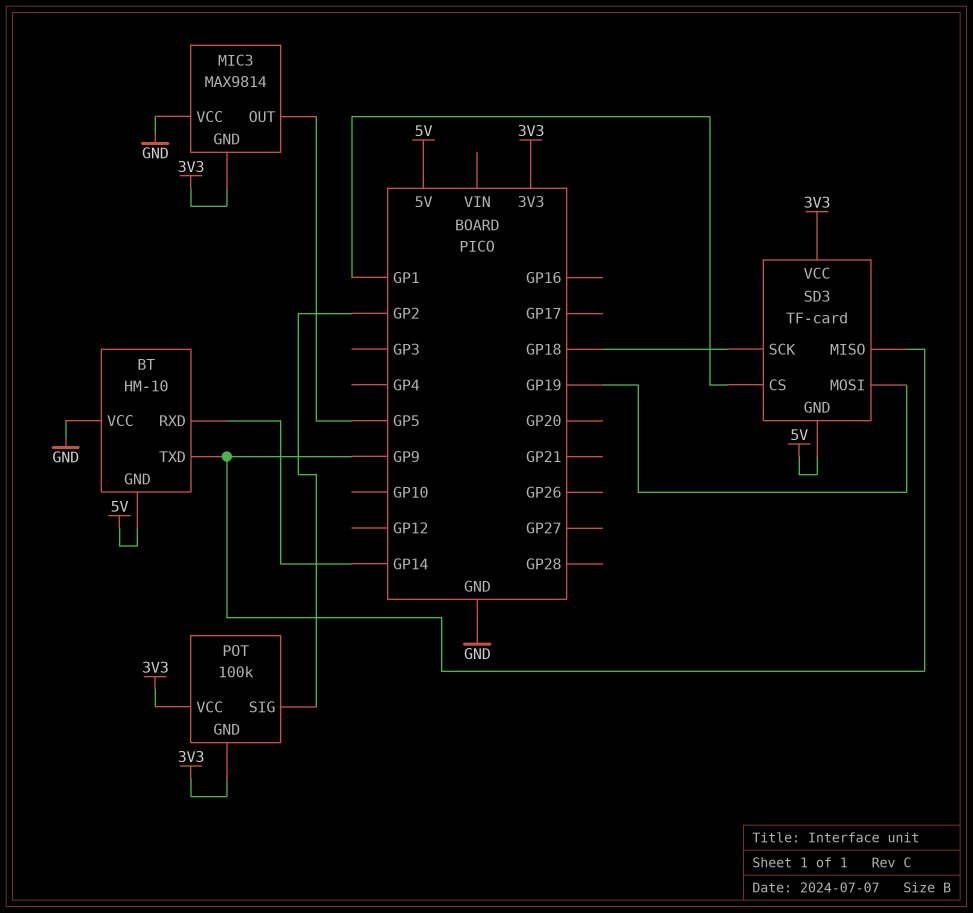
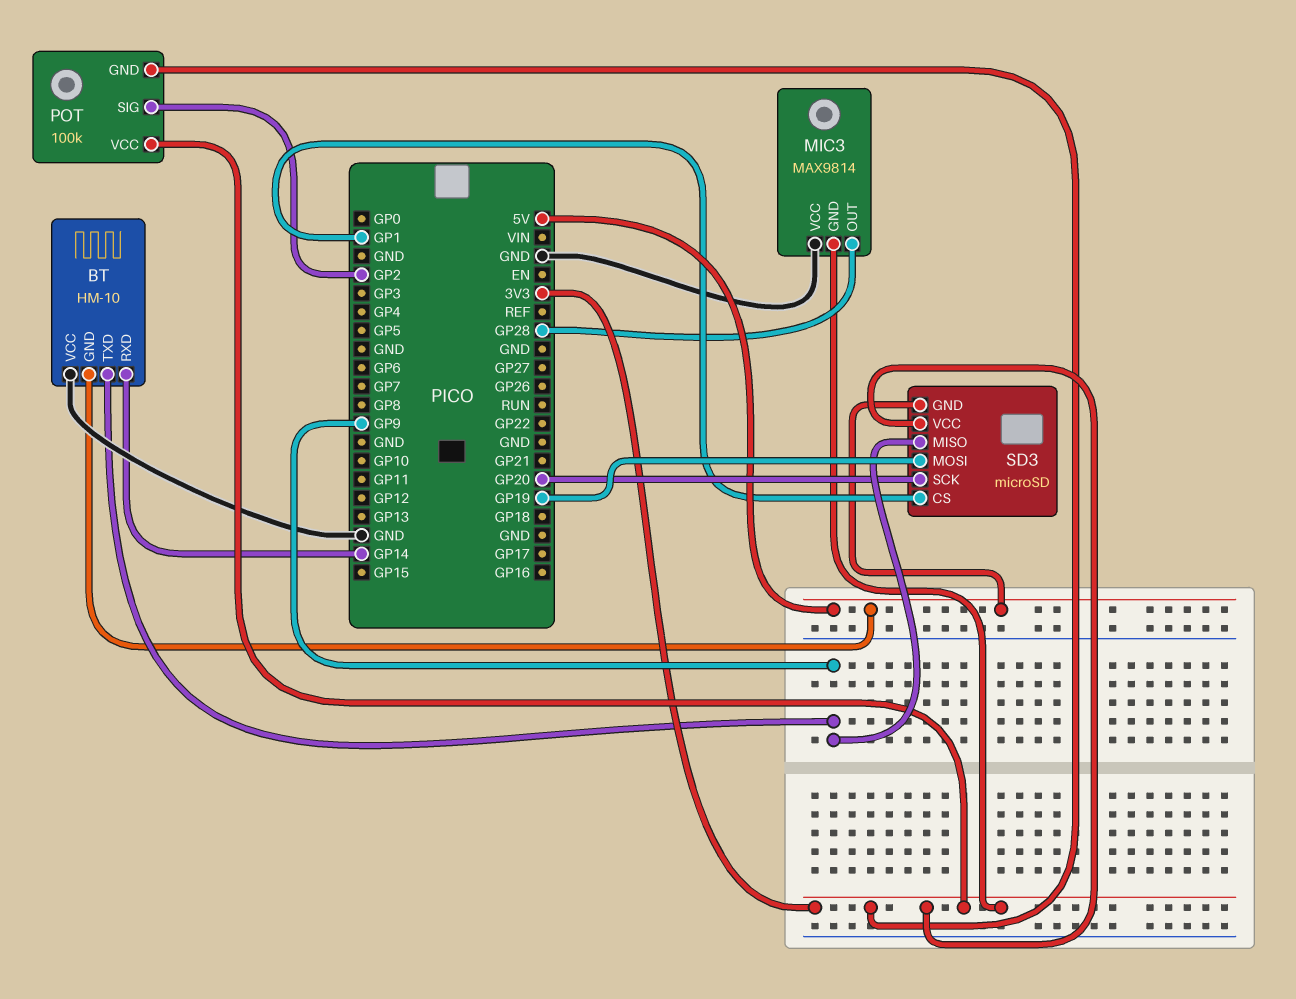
MIC3 pin OUT: GP5 -> GP28
SD3: TF-card -> microSD
SD3 pin SCK: GP18 -> GP20

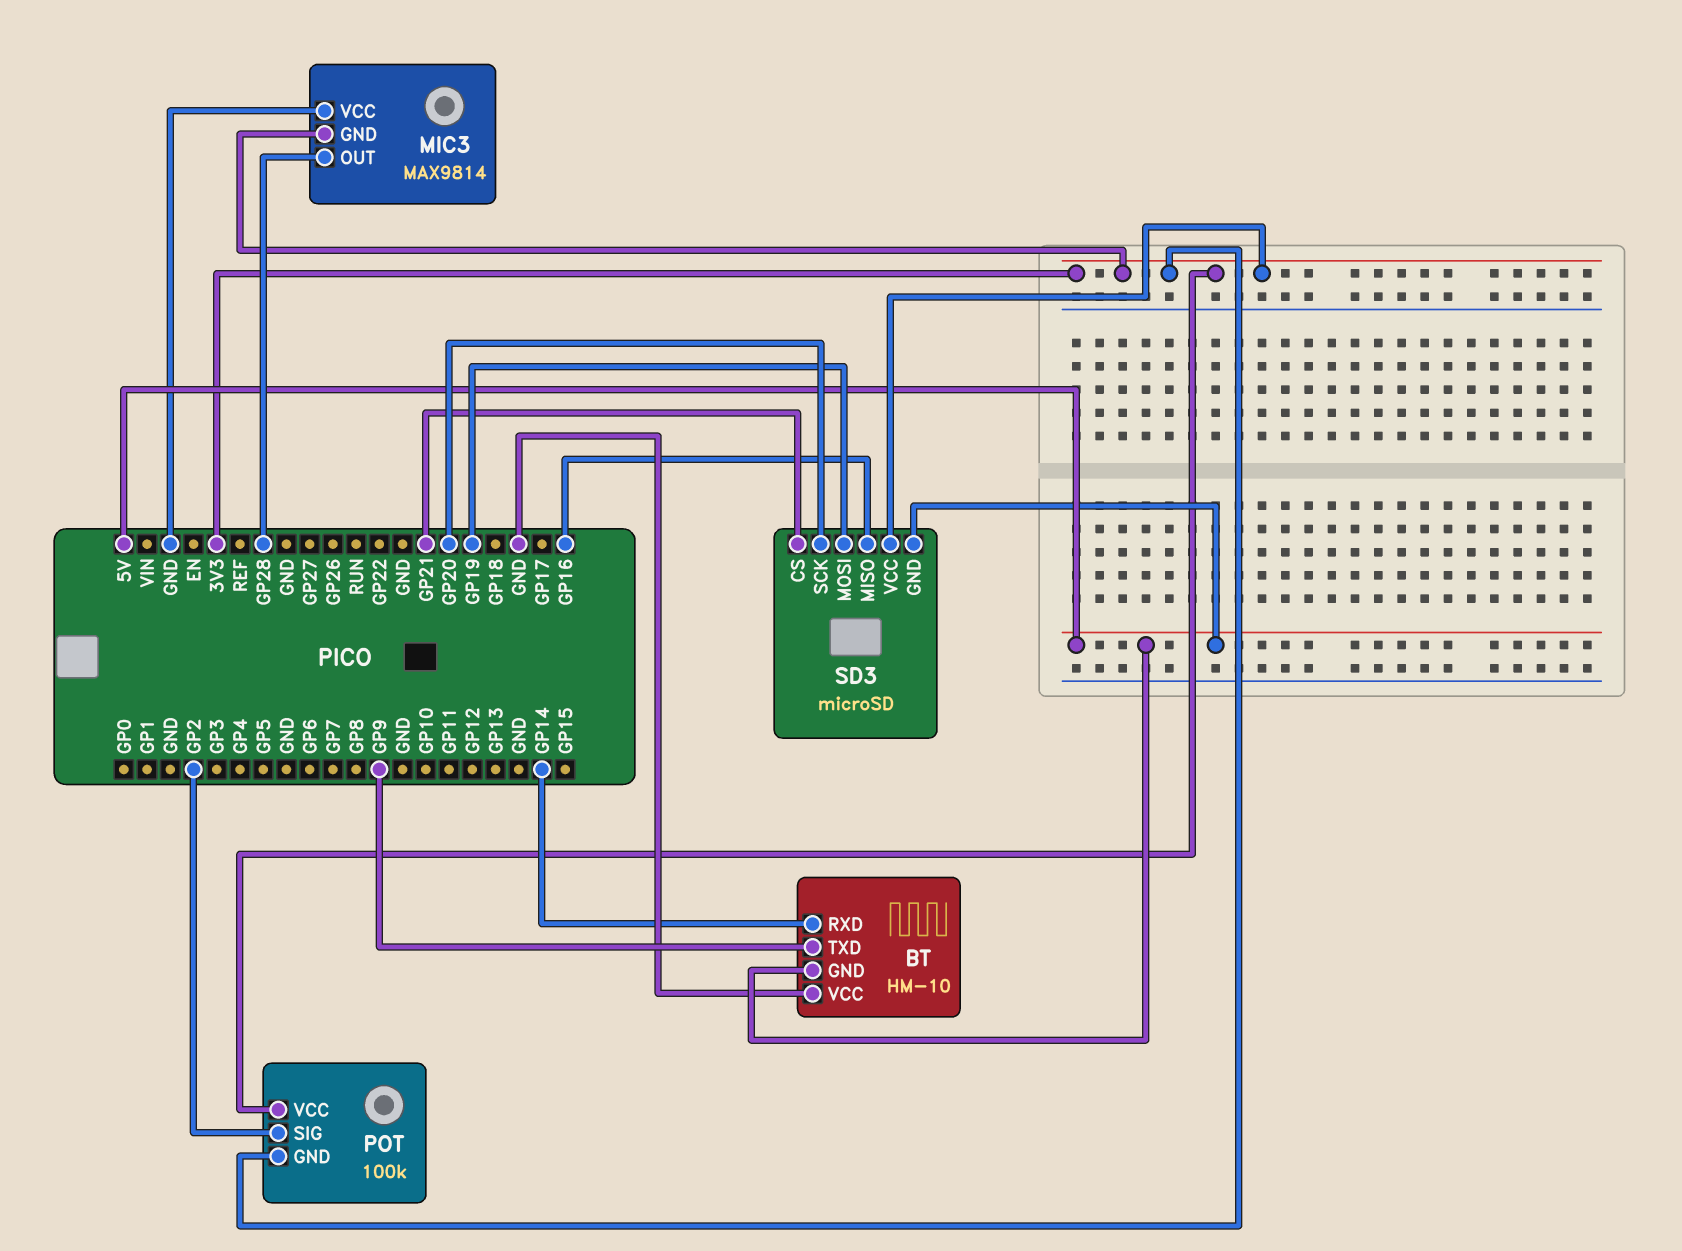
SD3 pin CS: GP1 -> GP21
SD3 pin MISO: GP9 -> GP16

